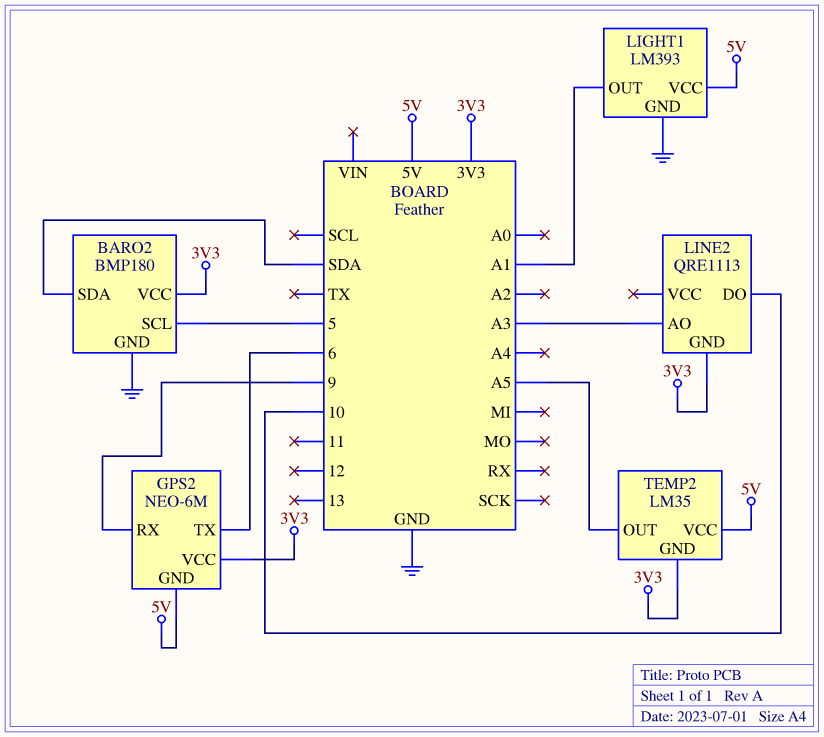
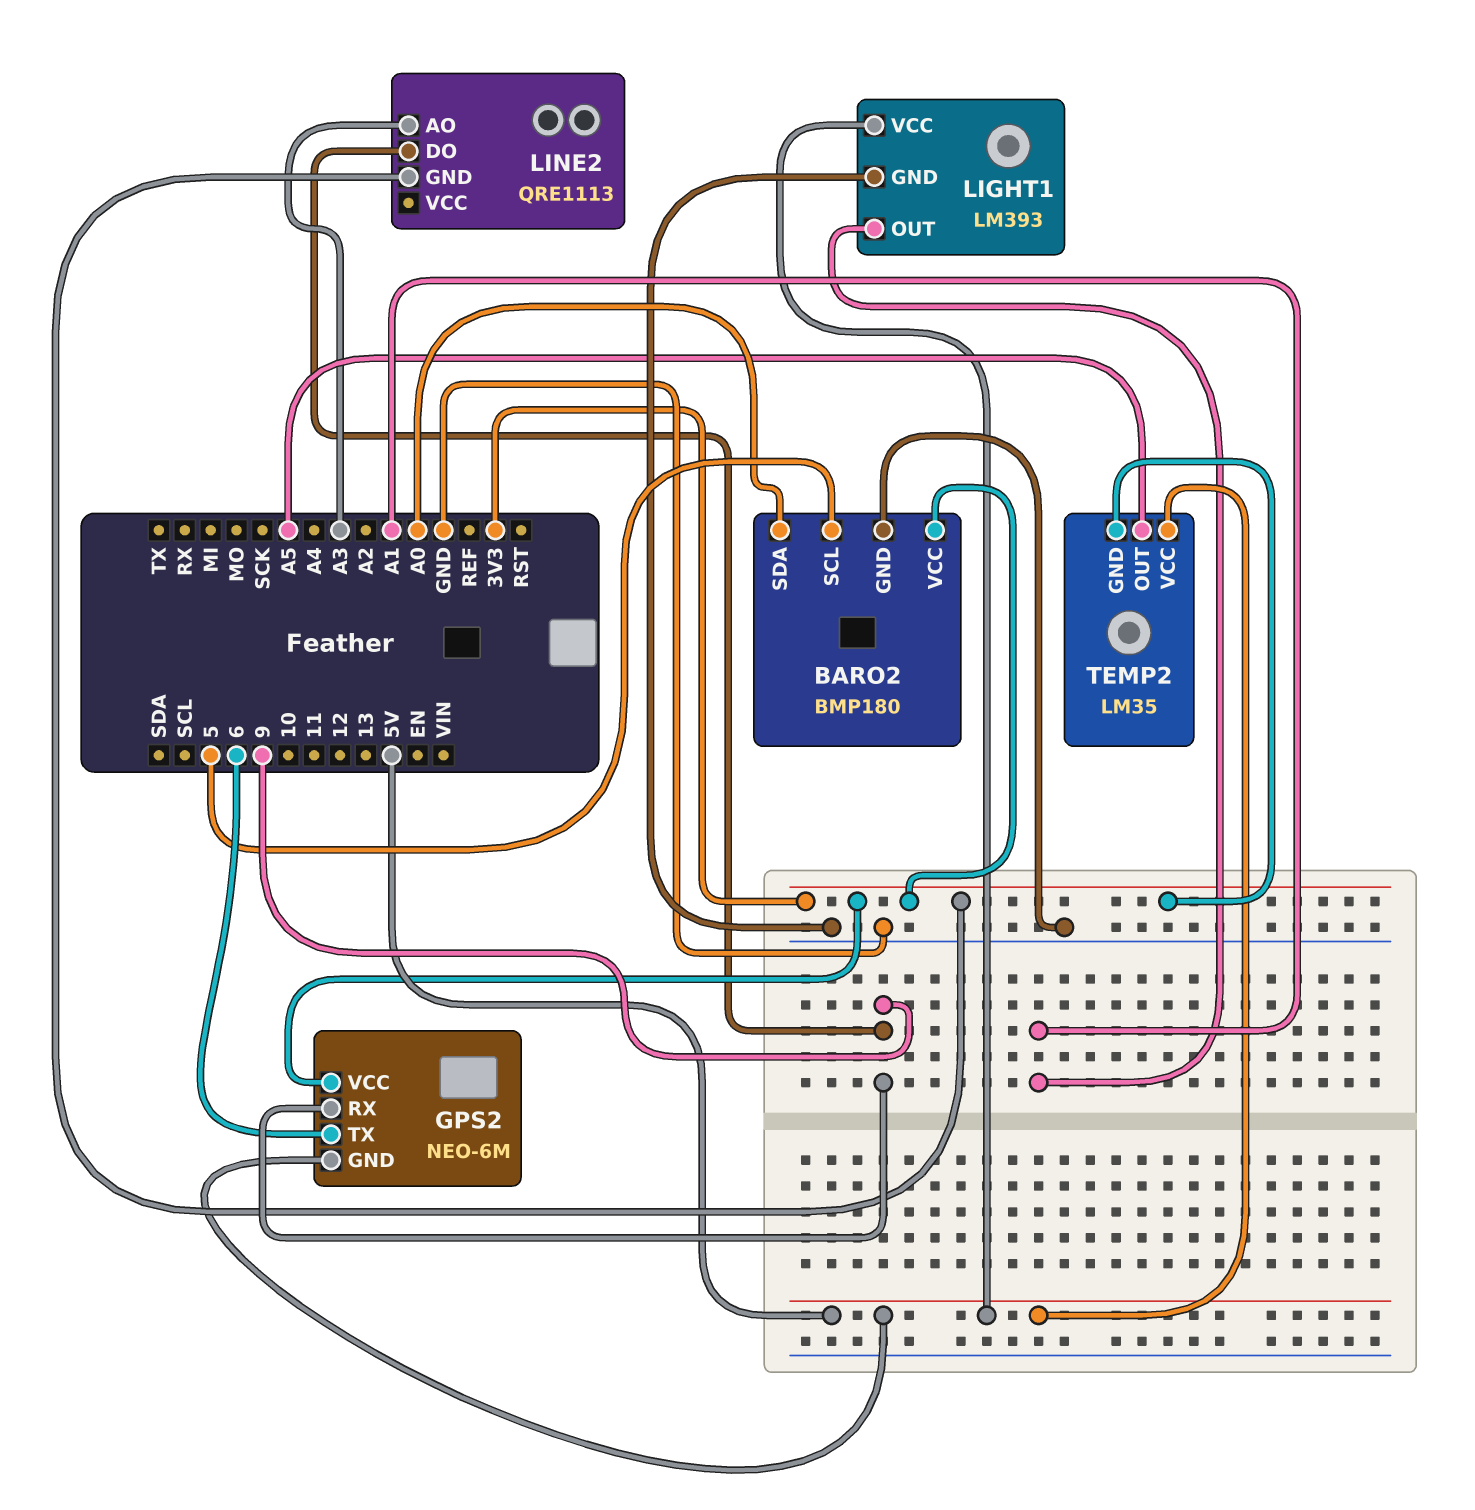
BARO2 pin SDA: SDA -> A0
LINE2 pin DO: 10 -> 9

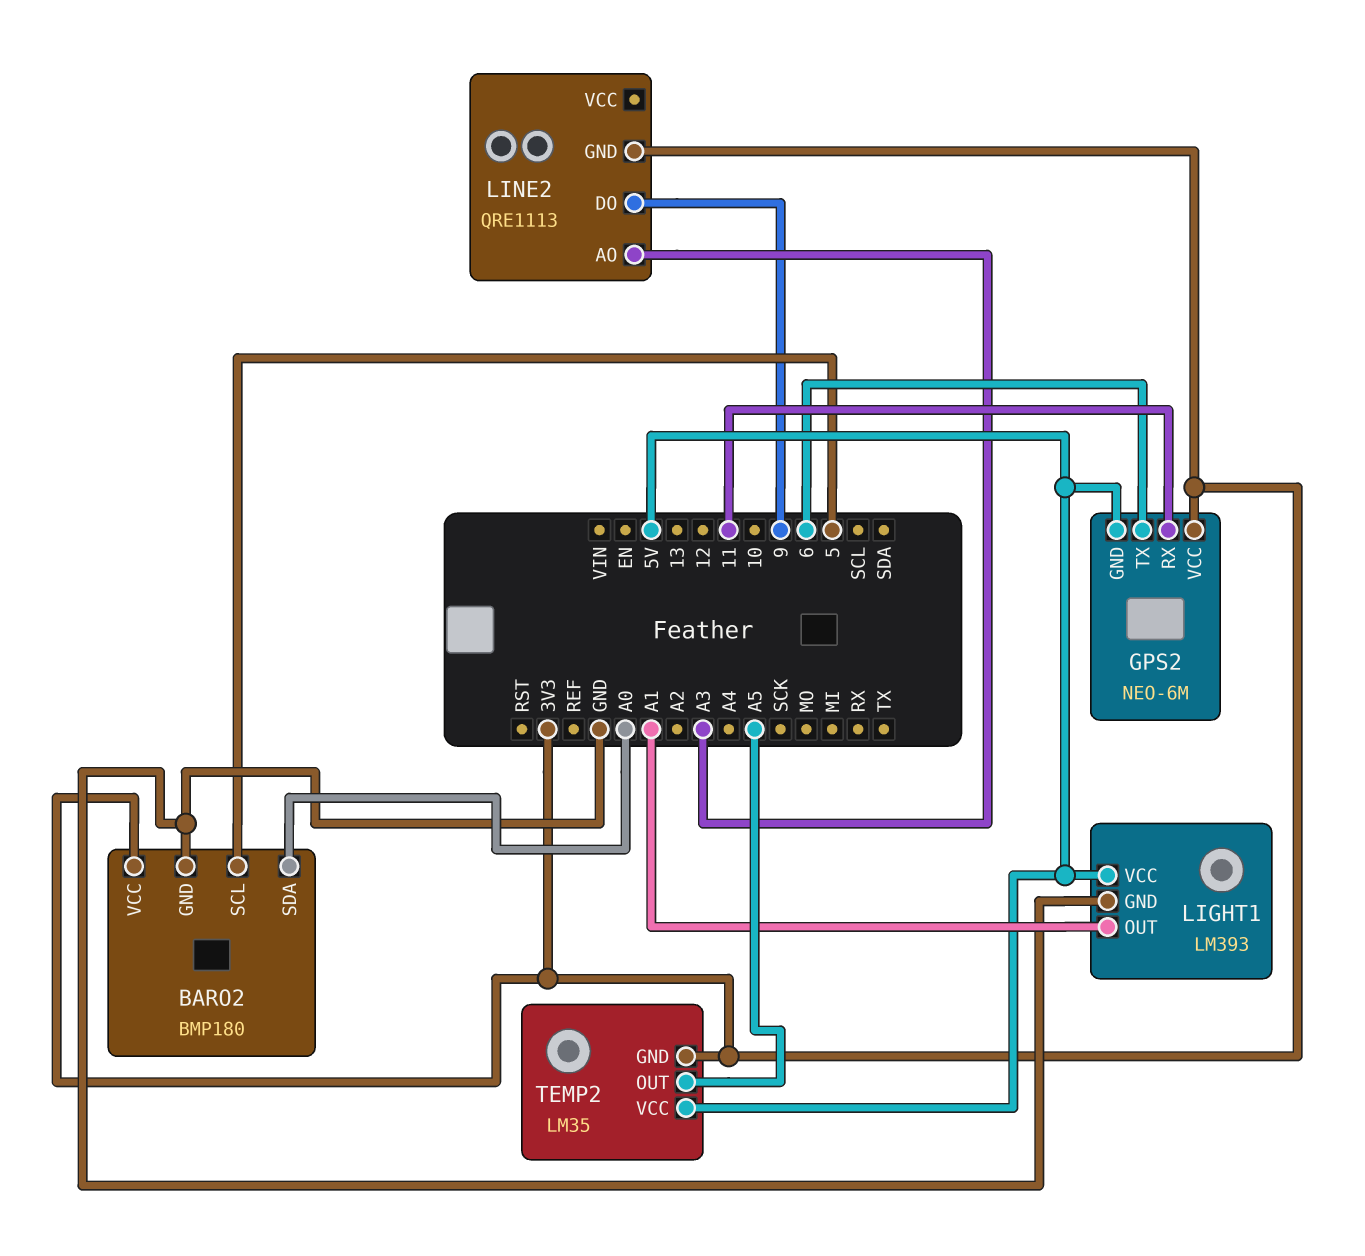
GPS2 pin RX: 9 -> 11

